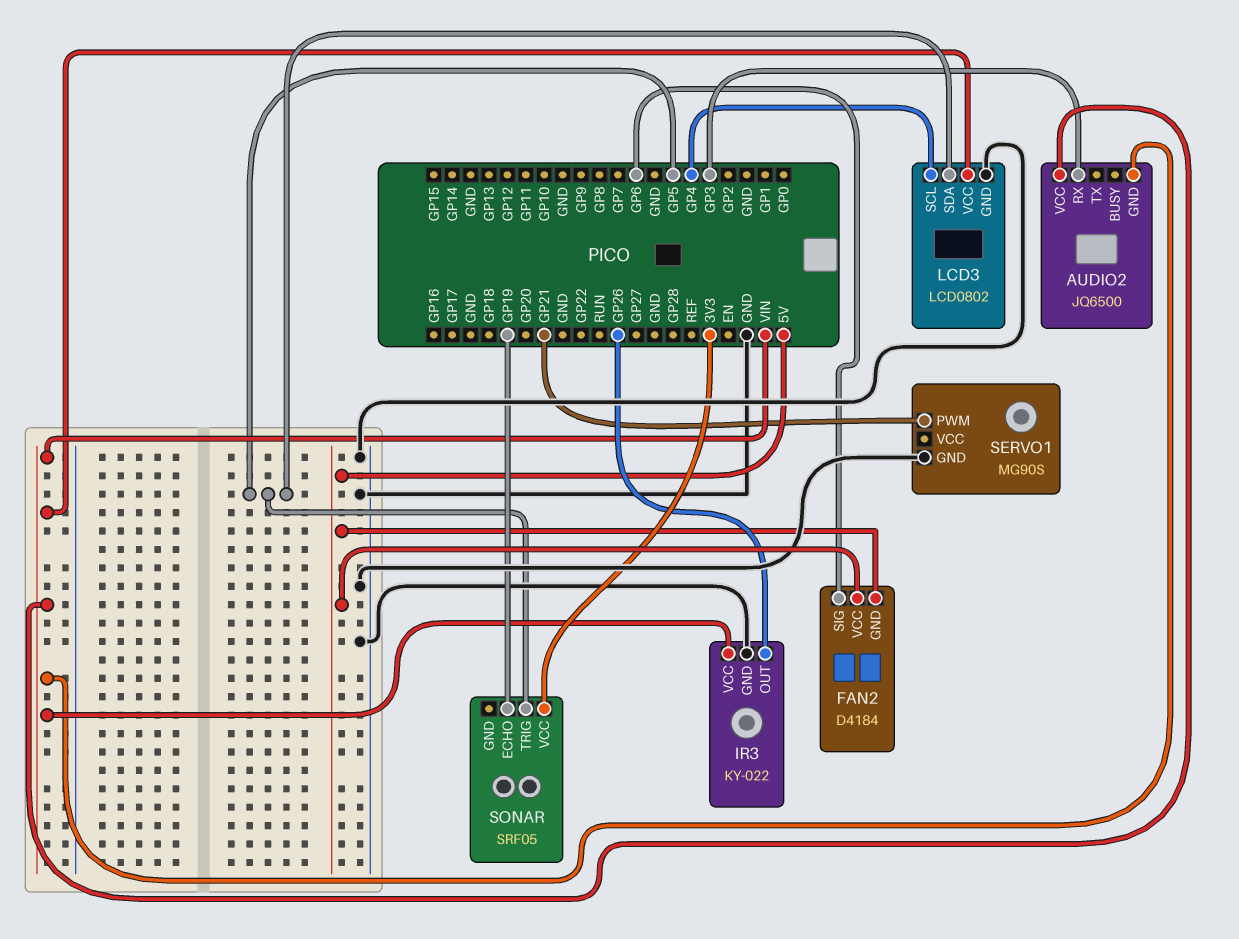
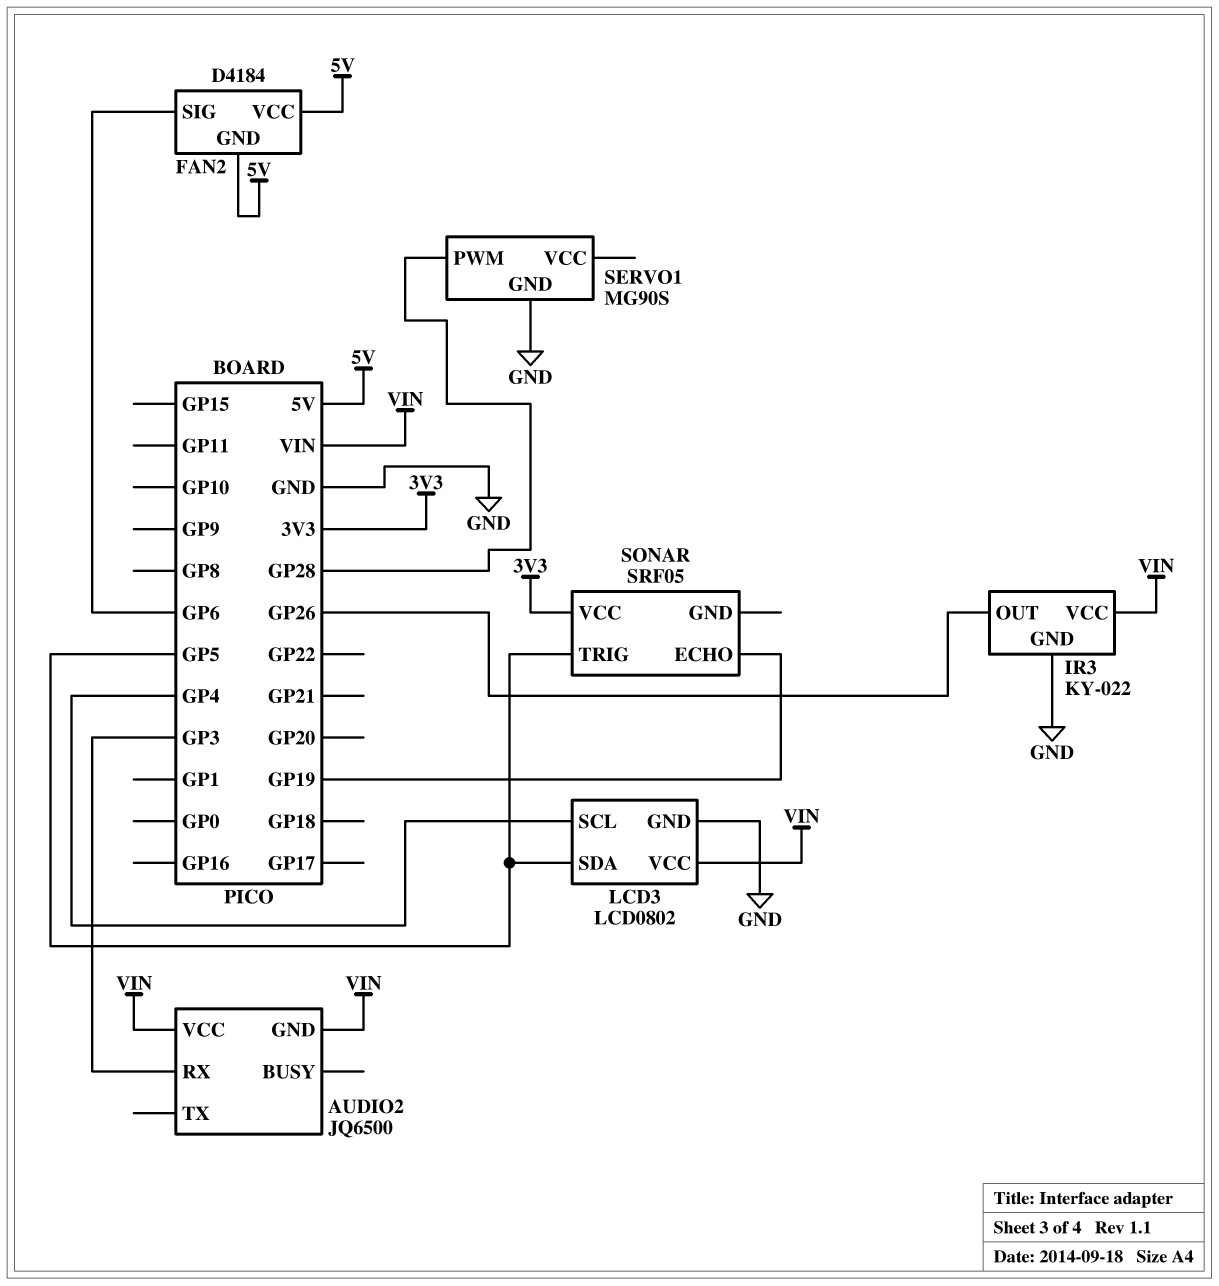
SERVO1 pin PWM: GP21 -> GP28

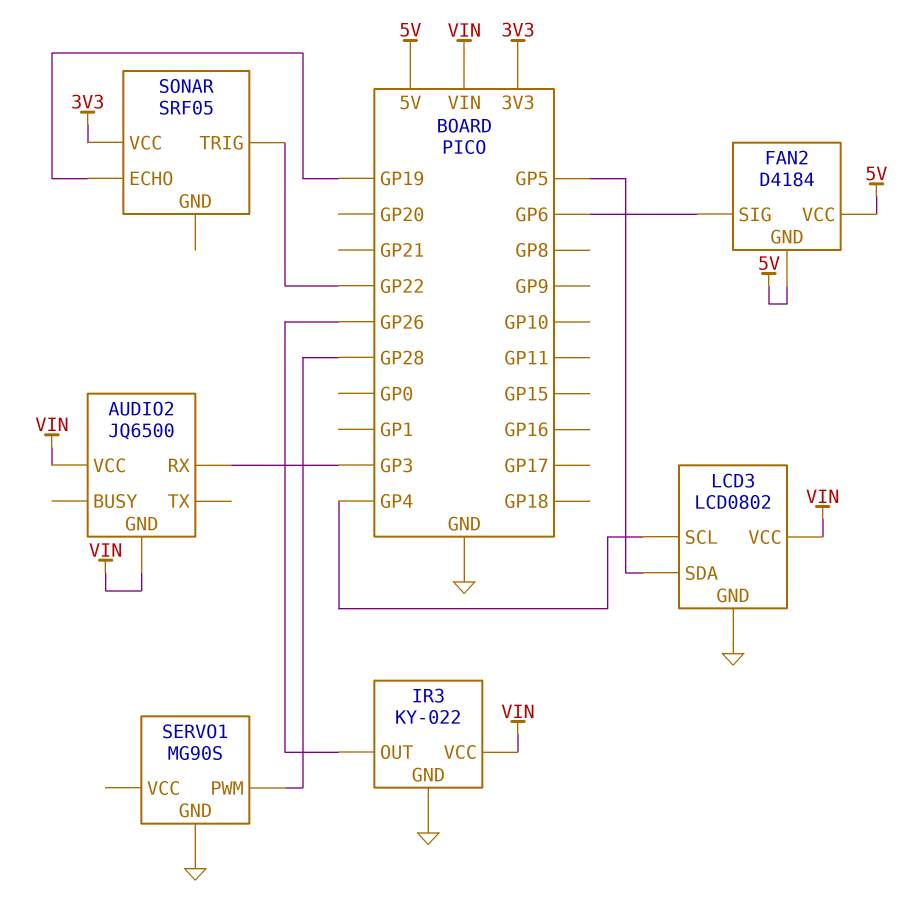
SONAR pin TRIG: GP5 -> GP22

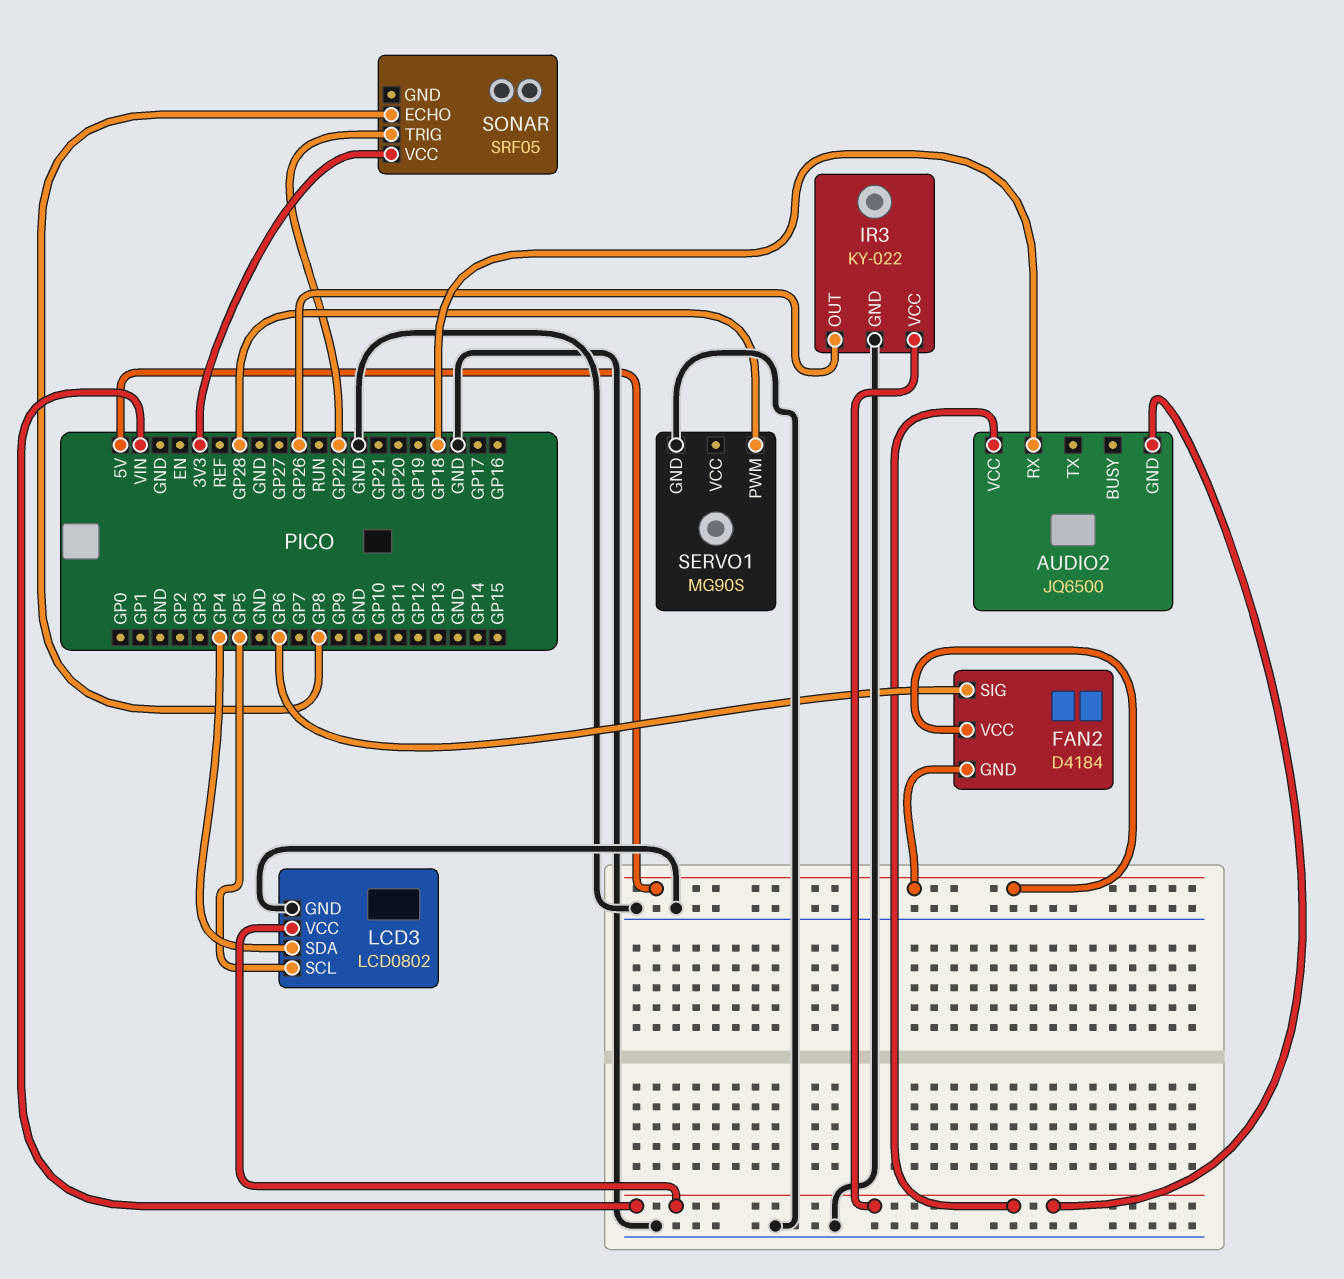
AUDIO2 pin RX: GP3 -> GP18
LCD3 pin SCL: GP4 -> GP5
LCD3 pin SDA: GP5 -> GP4
SONAR pin ECHO: GP19 -> GP8

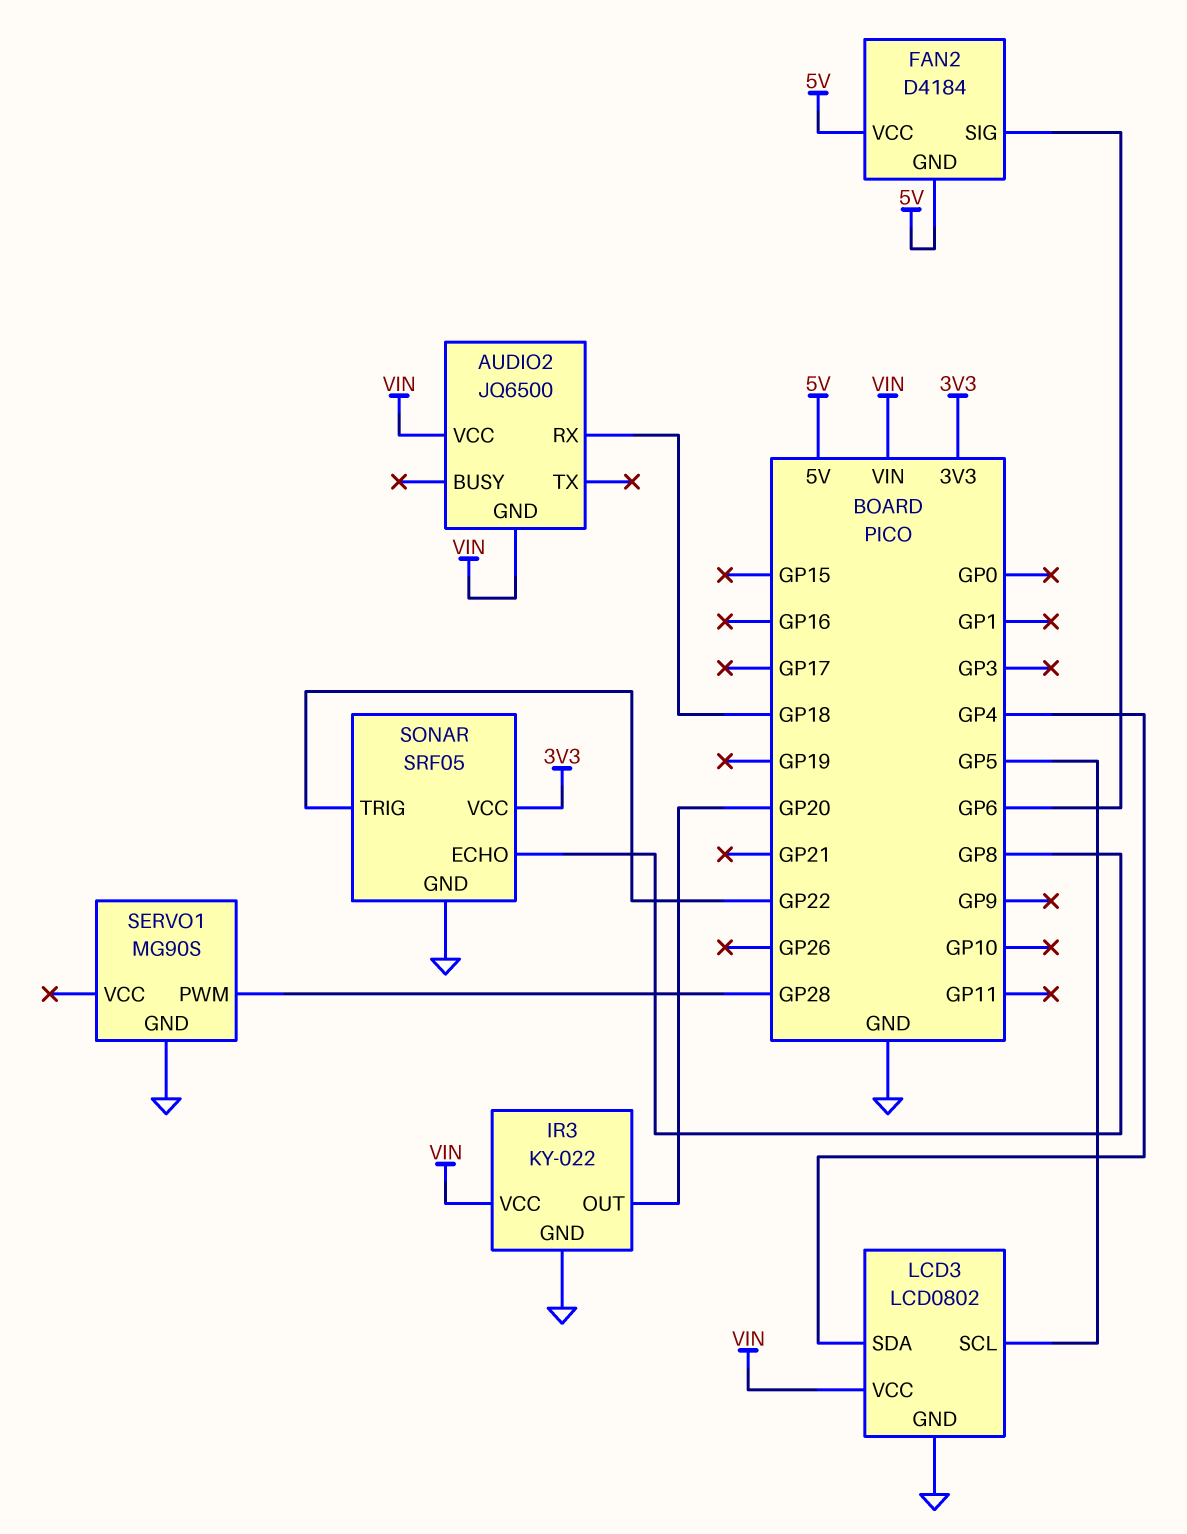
IR3 pin OUT: GP26 -> GP20
SONAR pin GND: none -> GND

